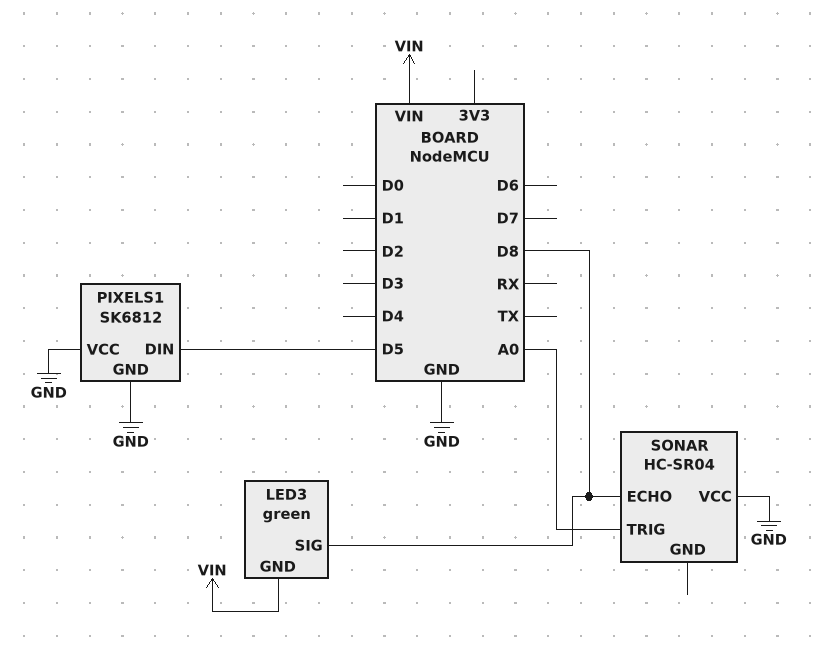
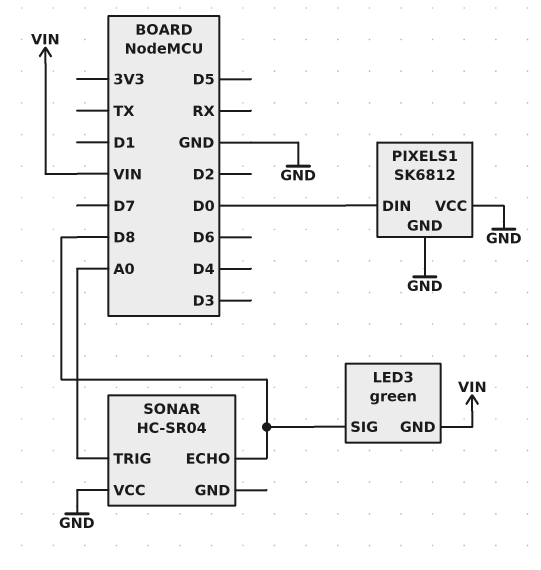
PIXELS1 pin DIN: D5 -> D0

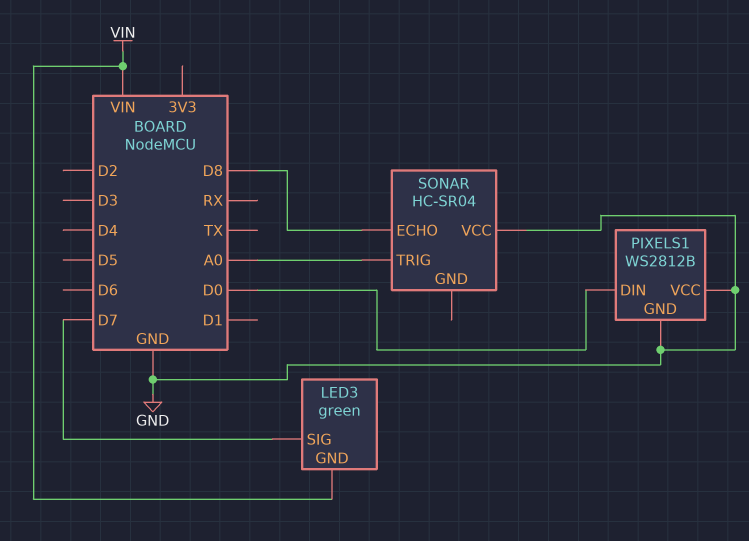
LED3 pin SIG: D8 -> D7
PIXELS1: SK6812 -> WS2812B

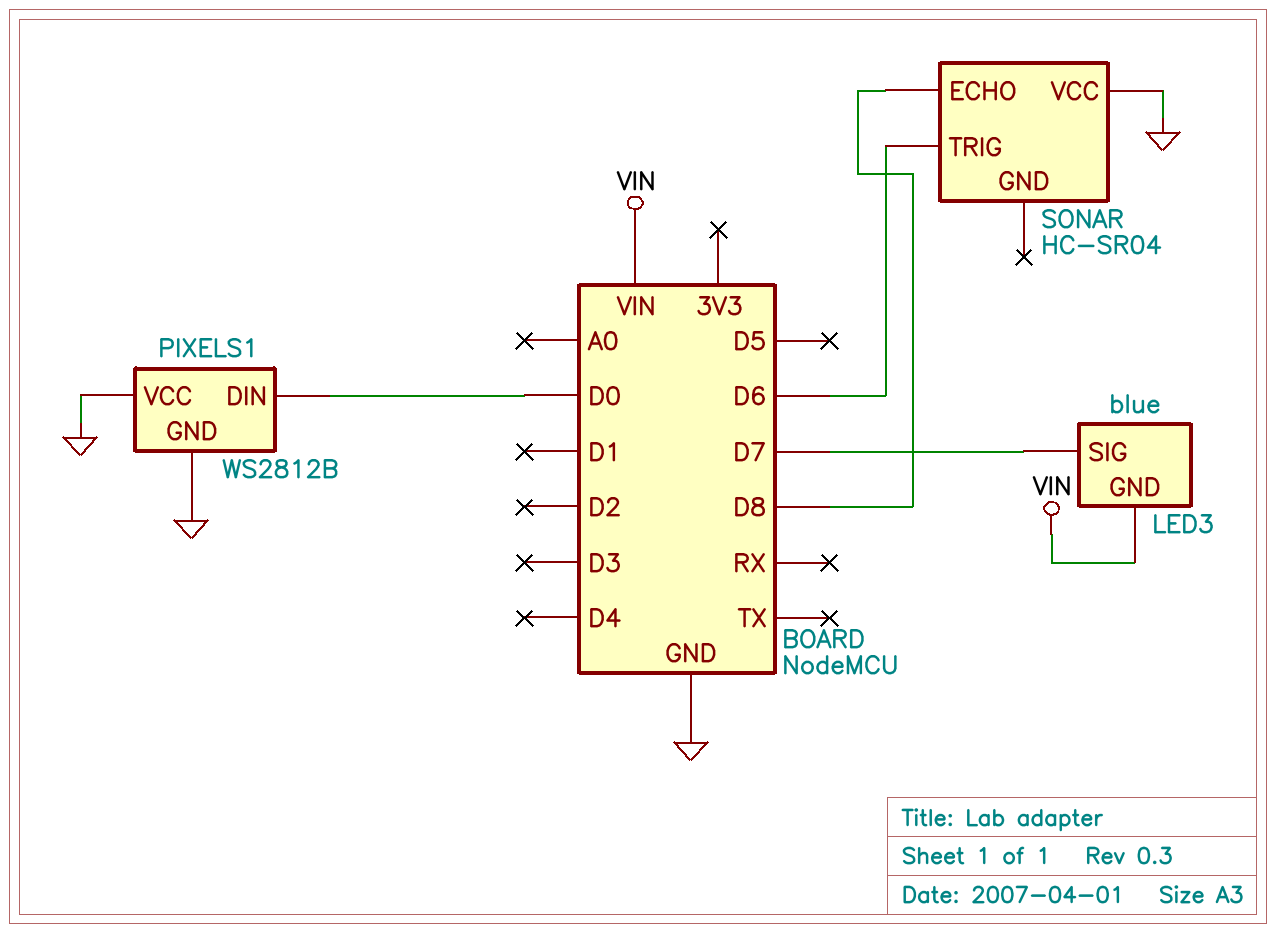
LED3: green -> blue
SONAR pin TRIG: A0 -> D6

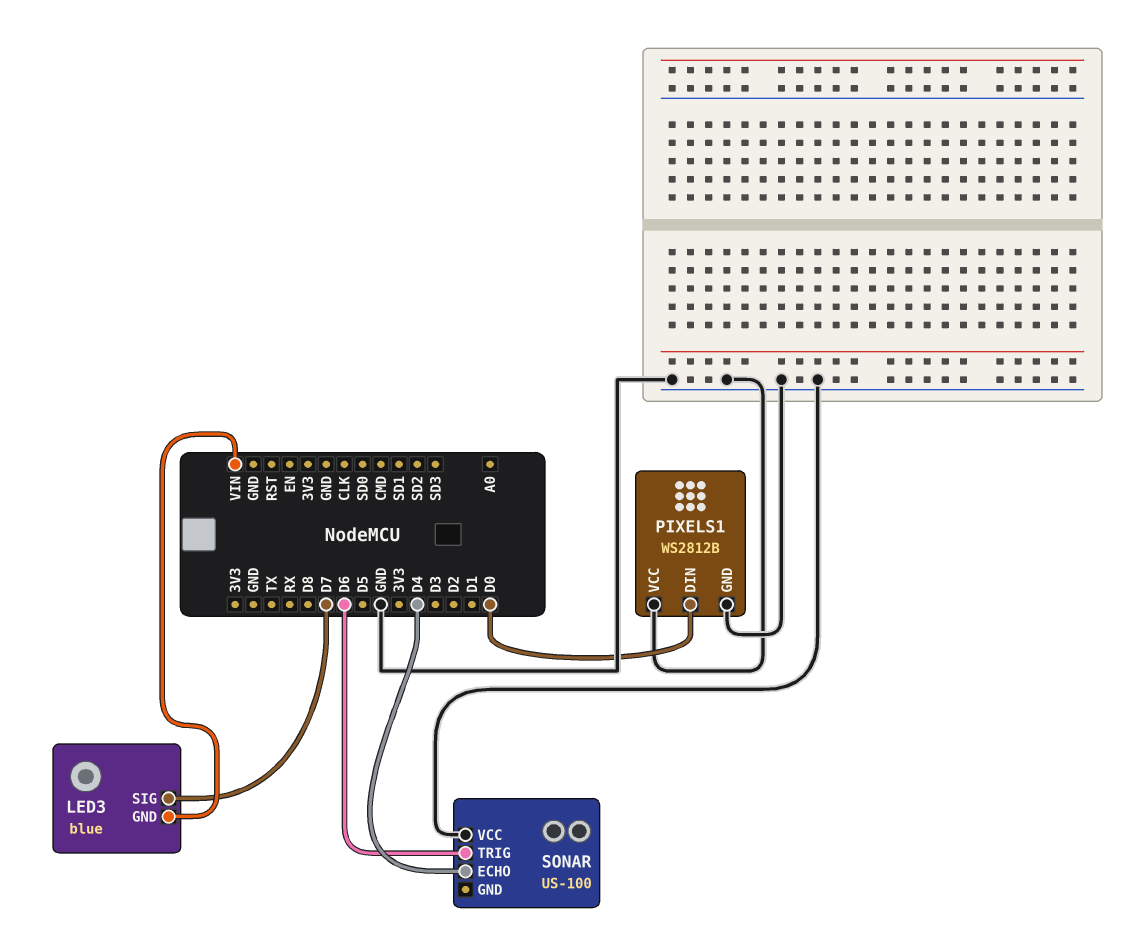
SONAR: HC-SR04 -> US-100
SONAR pin ECHO: D8 -> D4

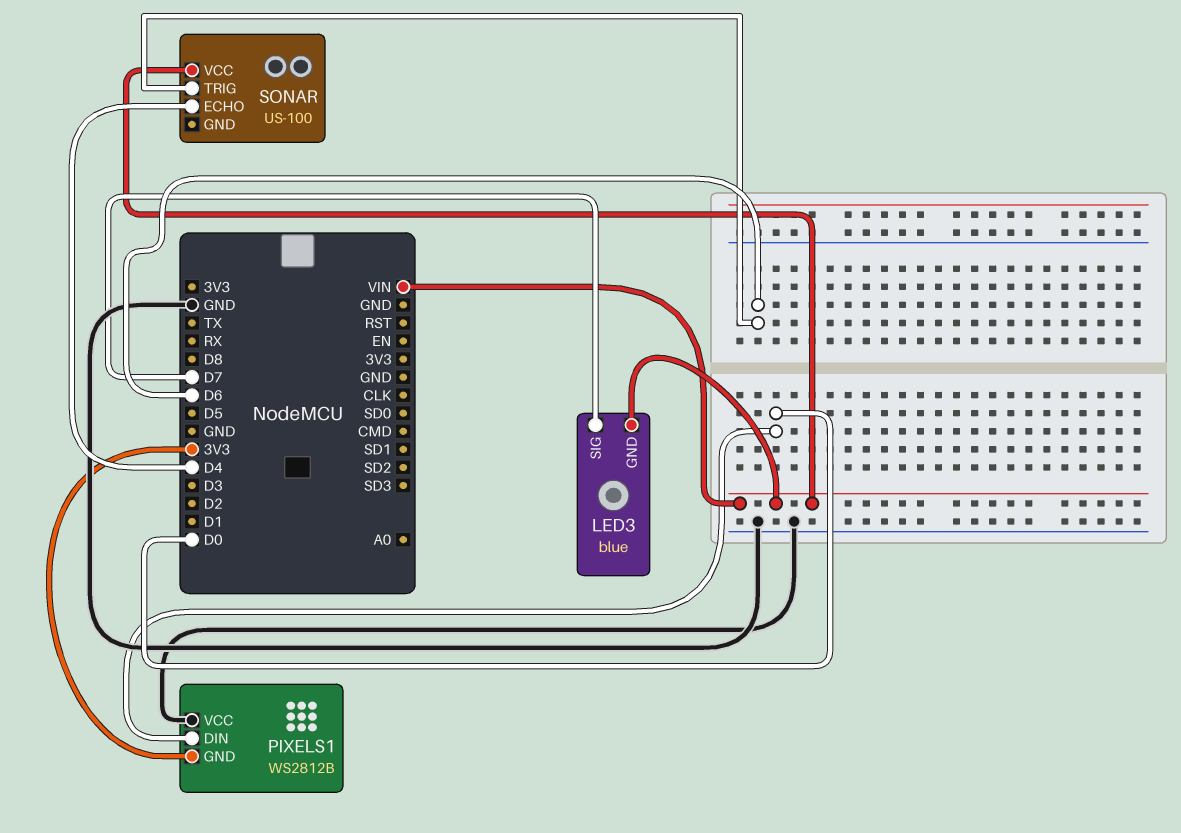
PIXELS1 pin GND: GND -> 3V3
SONAR pin VCC: GND -> VIN

